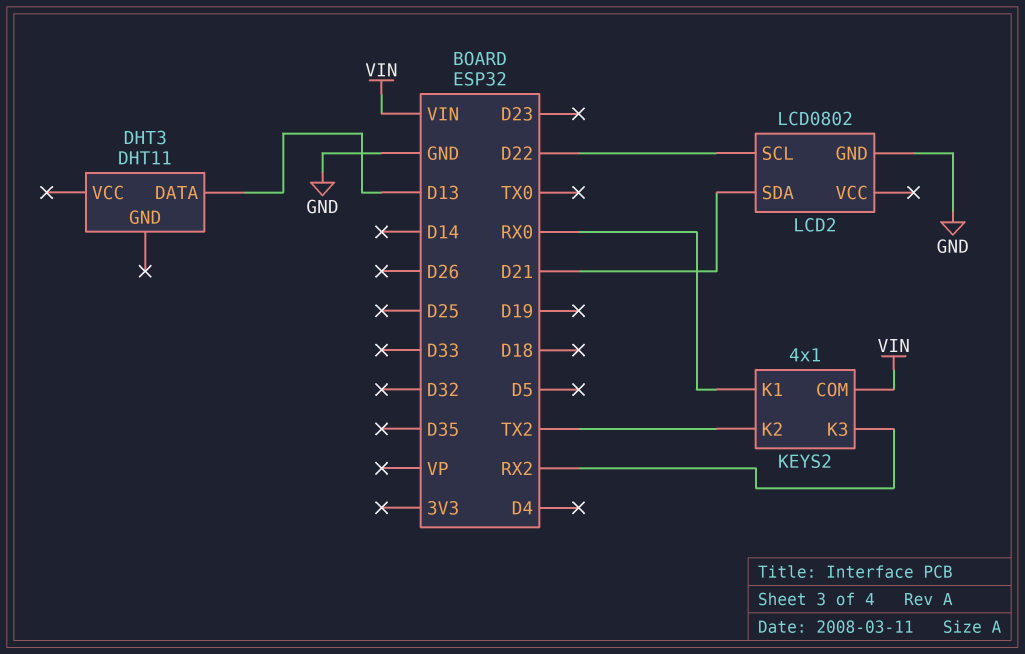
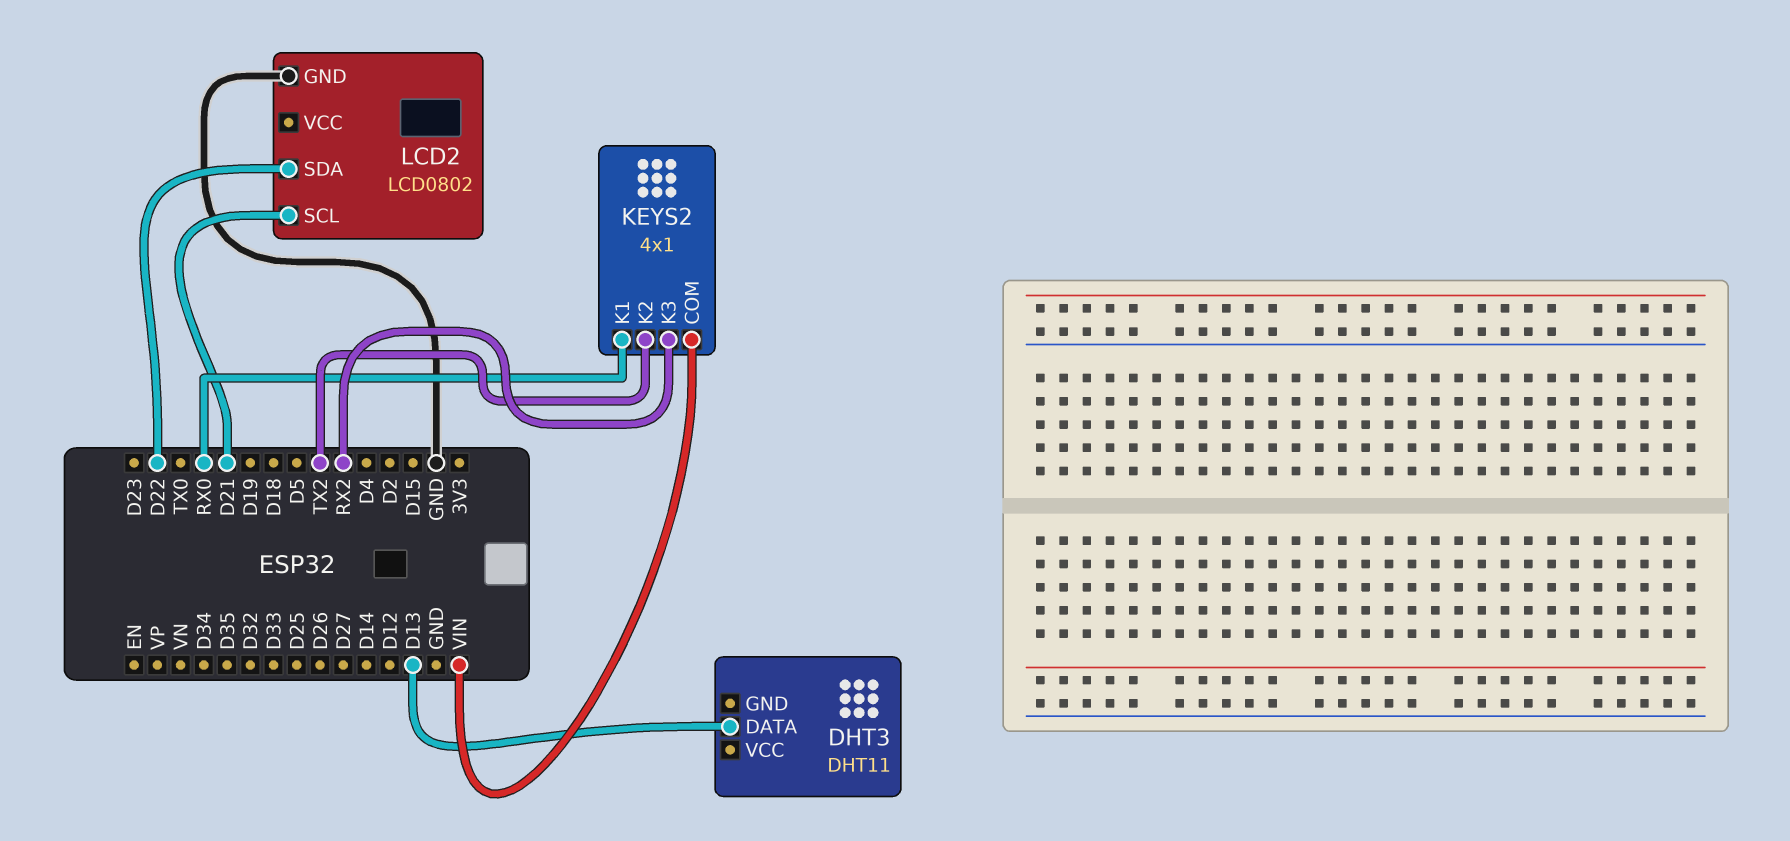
LCD2 pin SCL: D22 -> D21
LCD2 pin SDA: D21 -> D22

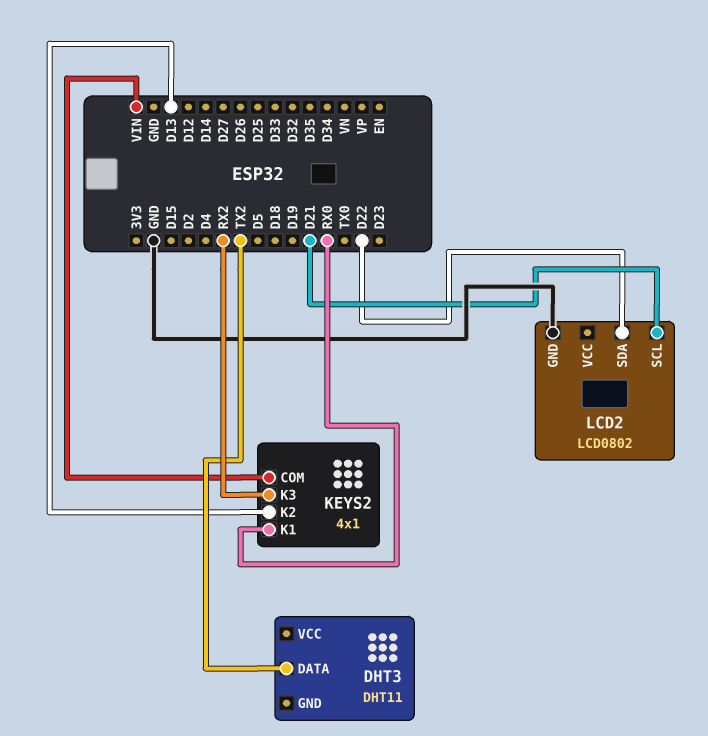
DHT3 pin DATA: D13 -> TX2
KEYS2 pin K2: TX2 -> D13

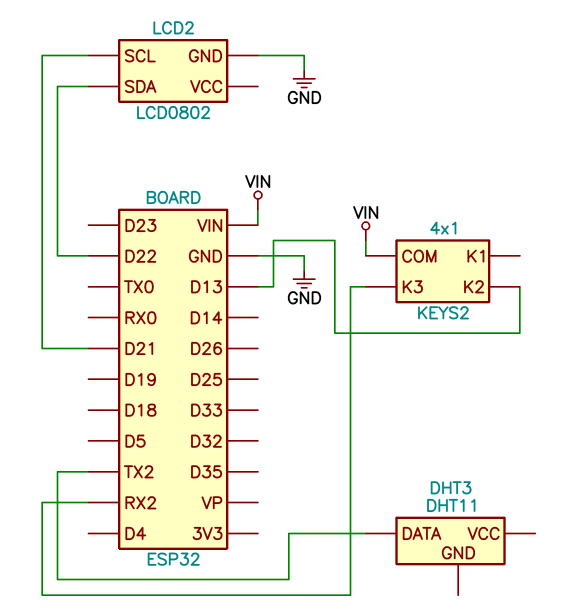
KEYS2 pin K1: RX0 -> none

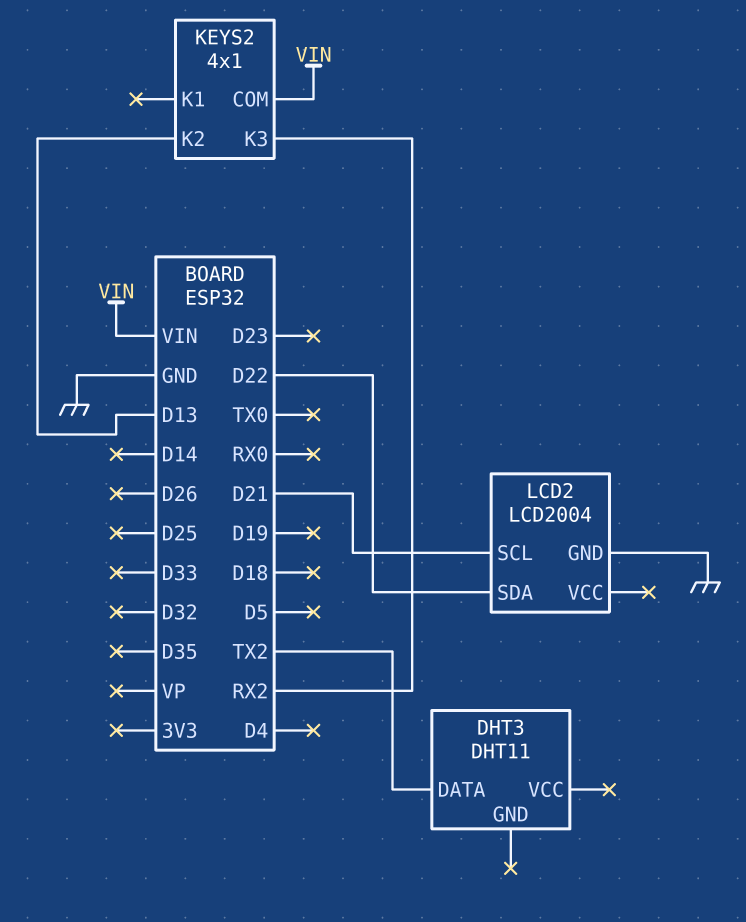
LCD2: LCD0802 -> LCD2004

